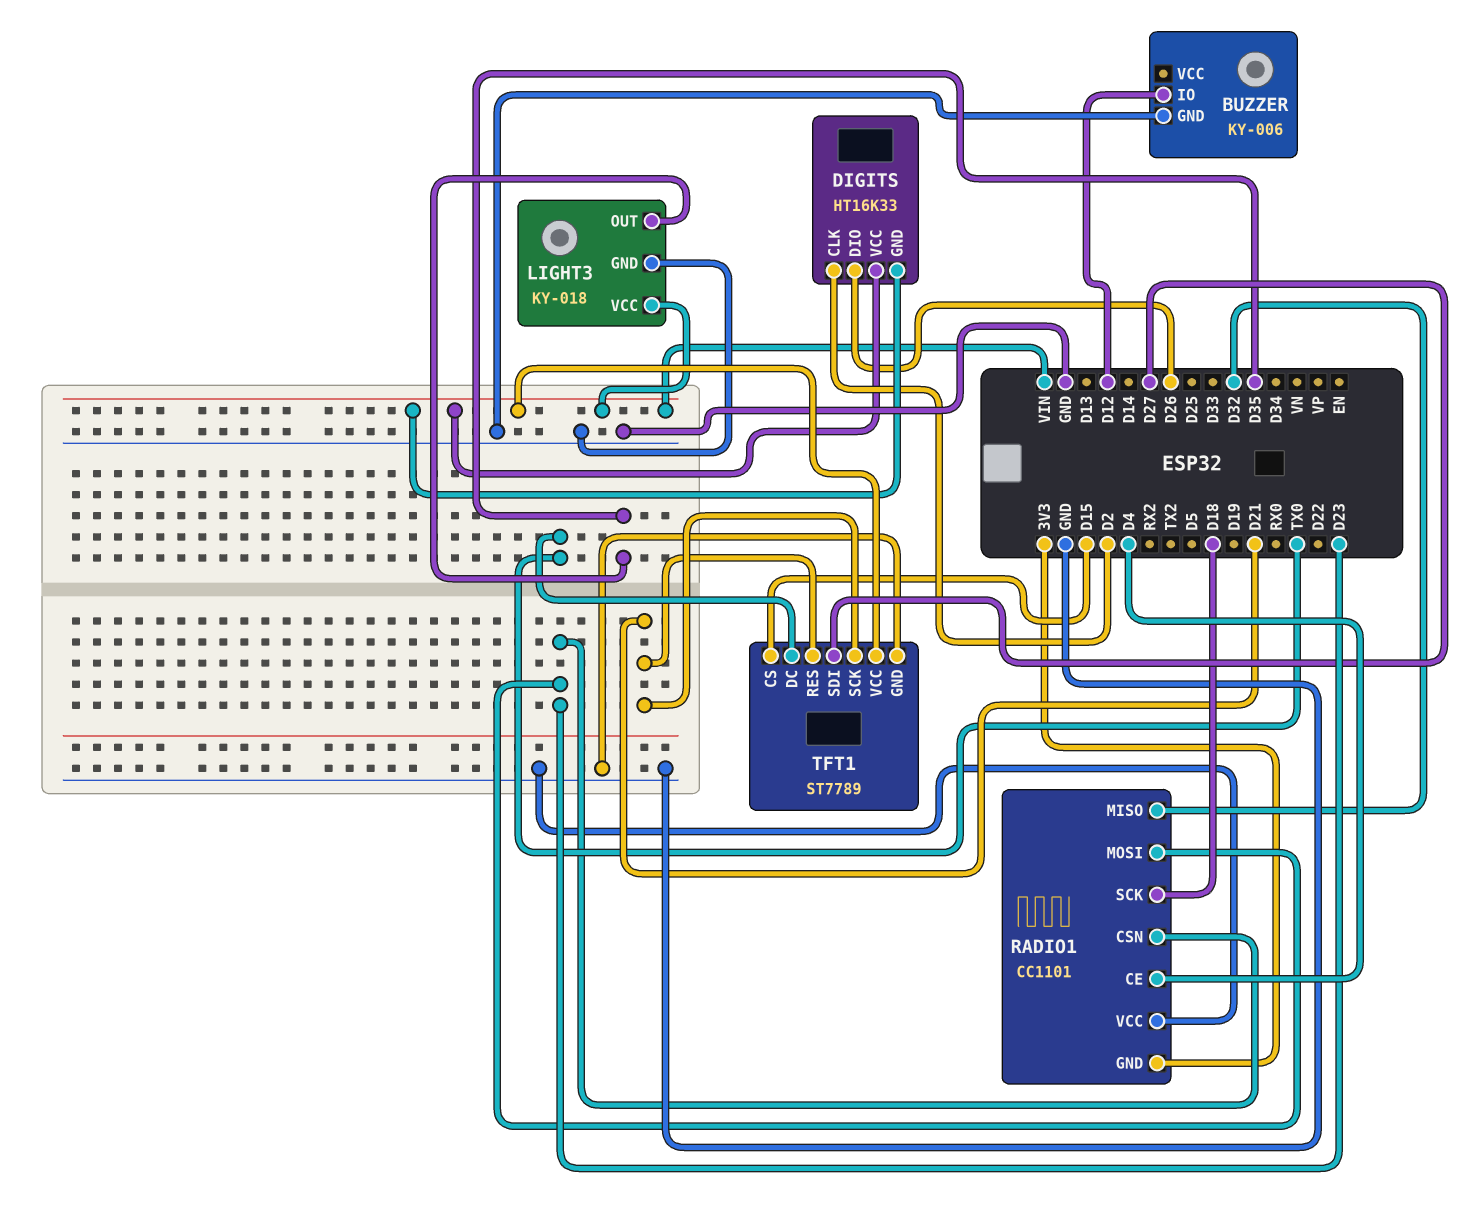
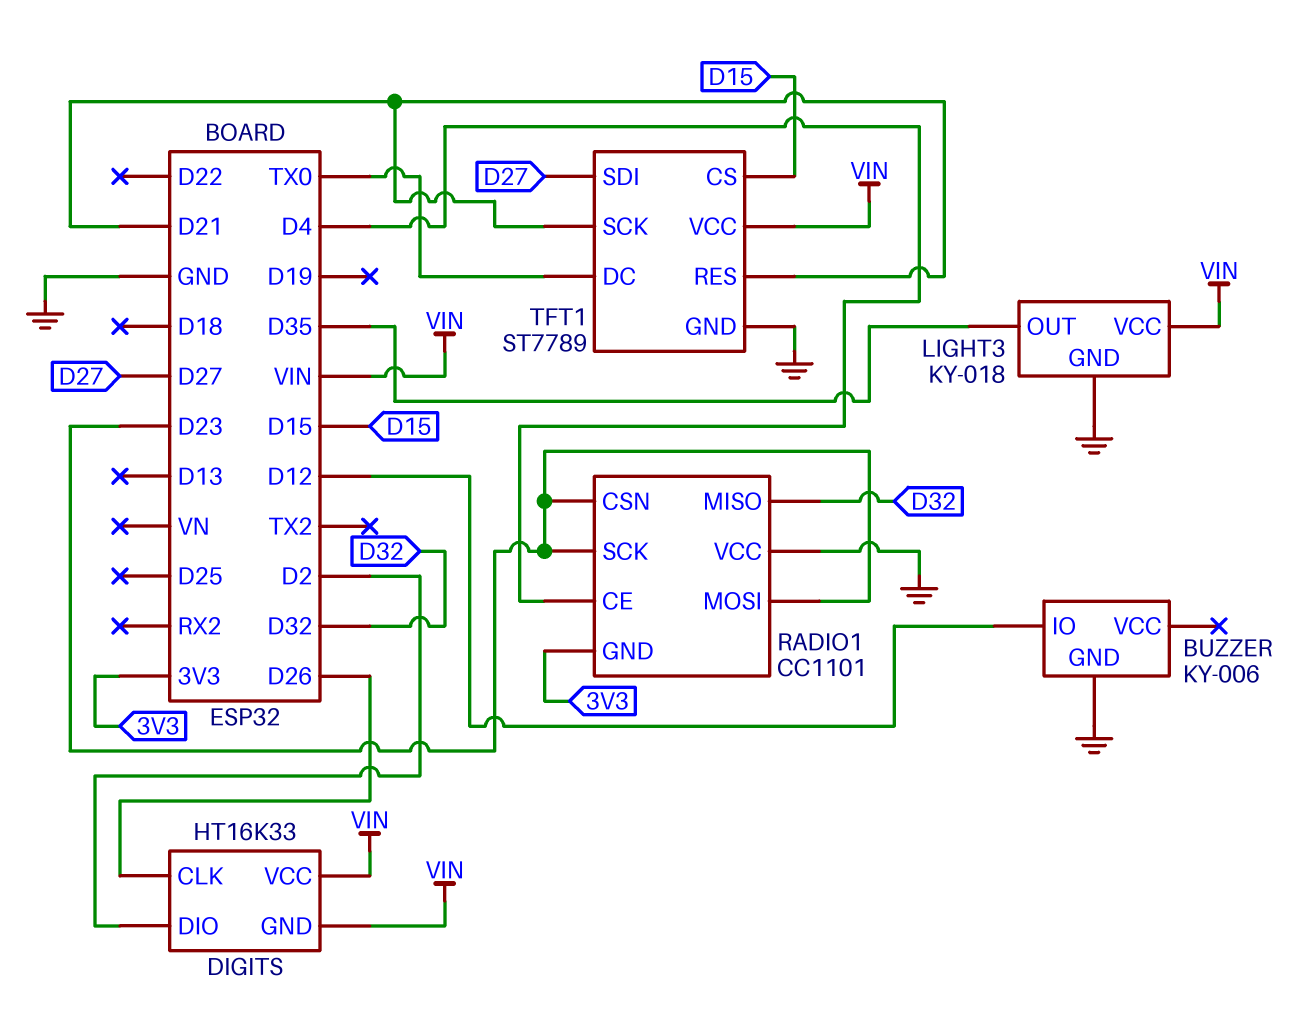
DIGITS pin CLK: D2 -> D26
DIGITS pin DIO: D26 -> D2
RADIO1 pin SCK: D18 -> D23

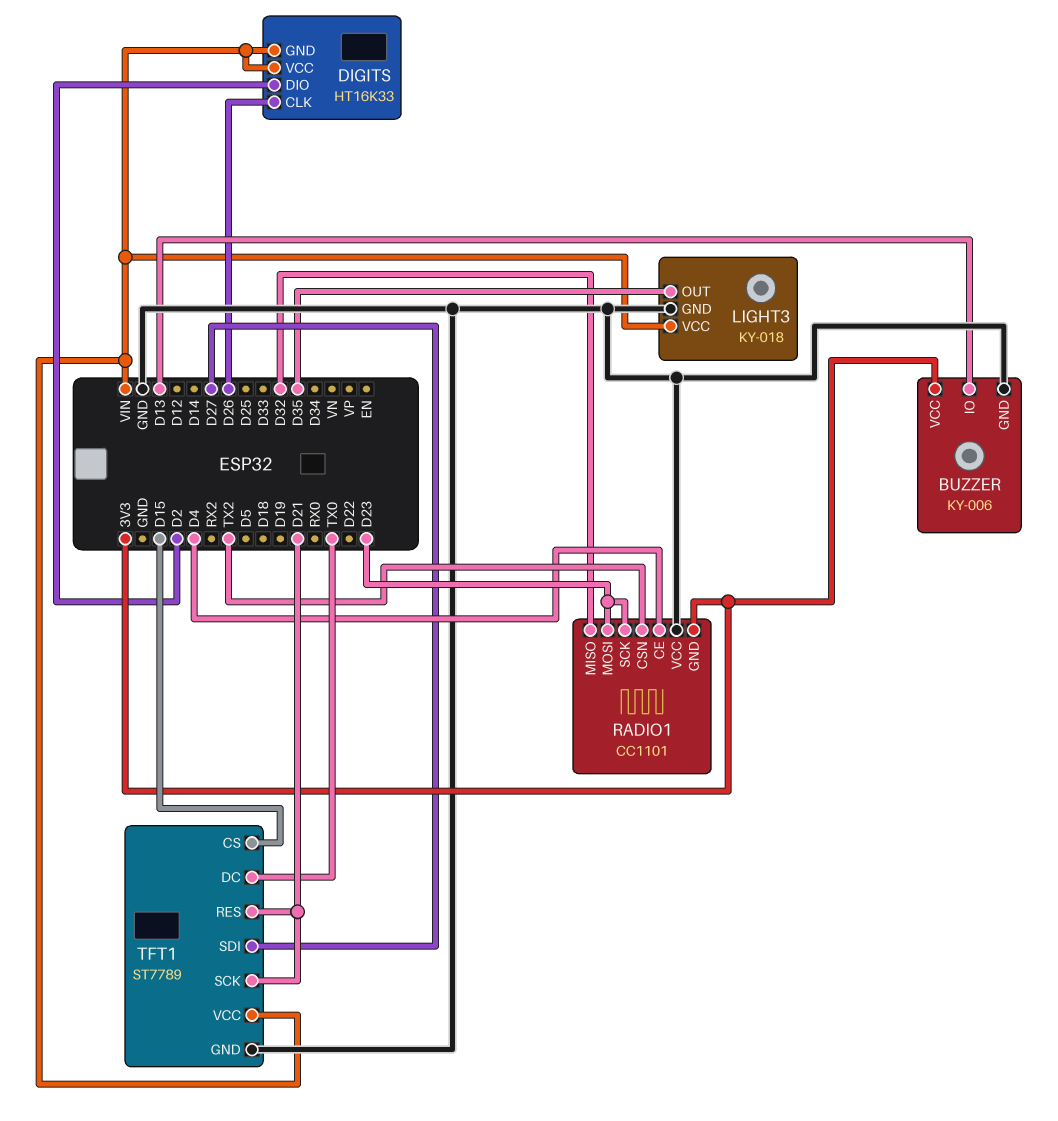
BUZZER pin IO: D12 -> D13
BUZZER pin VCC: none -> 3V3
RADIO1 pin CSN: D23 -> TX2

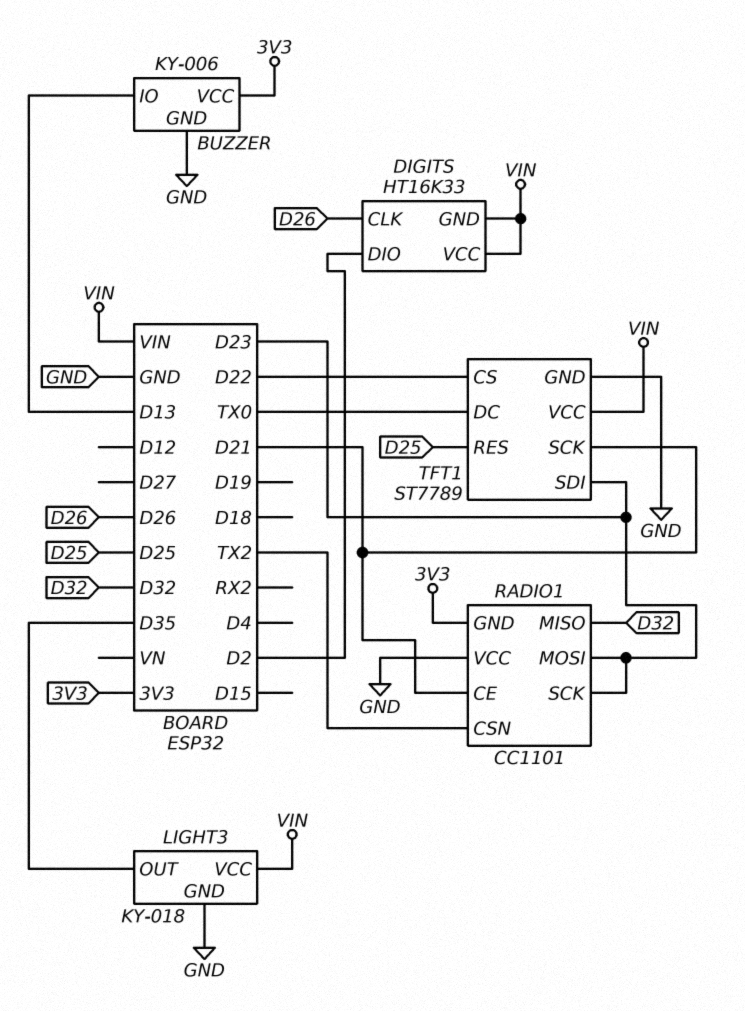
RADIO1 pin CE: D4 -> D21
TFT1 pin CS: D15 -> D22
TFT1 pin RES: D21 -> D25
TFT1 pin SDI: D27 -> D23

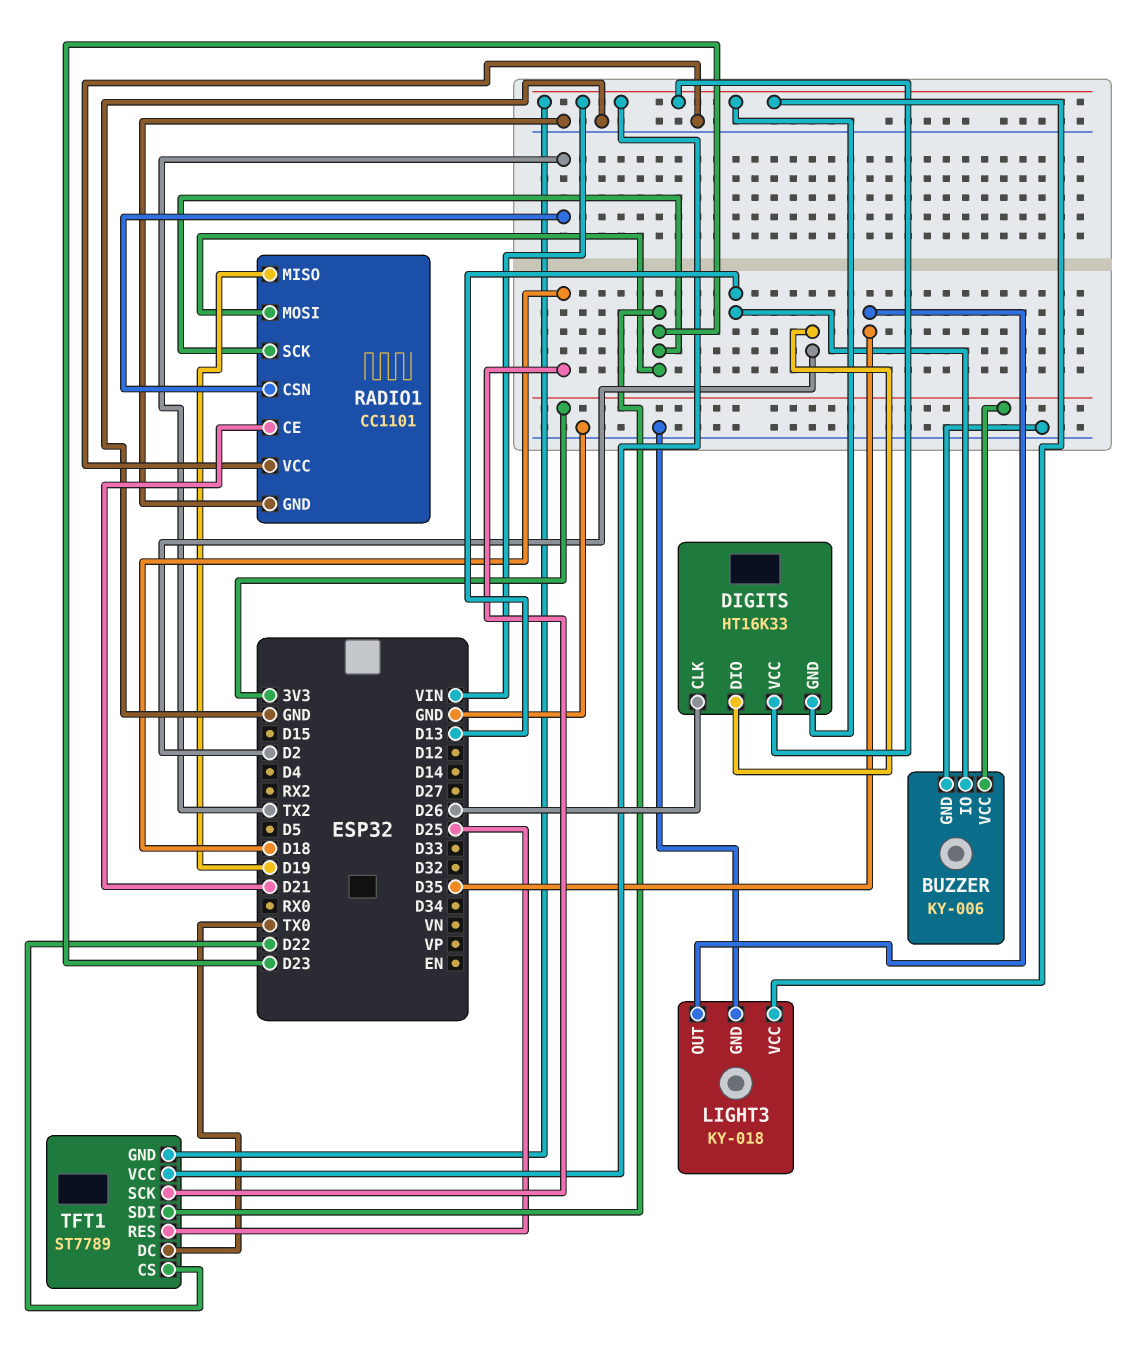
RADIO1 pin GND: 3V3 -> GND
RADIO1 pin MISO: D32 -> D19
TFT1 pin GND: GND -> VIN
TFT1 pin SCK: D21 -> D18

